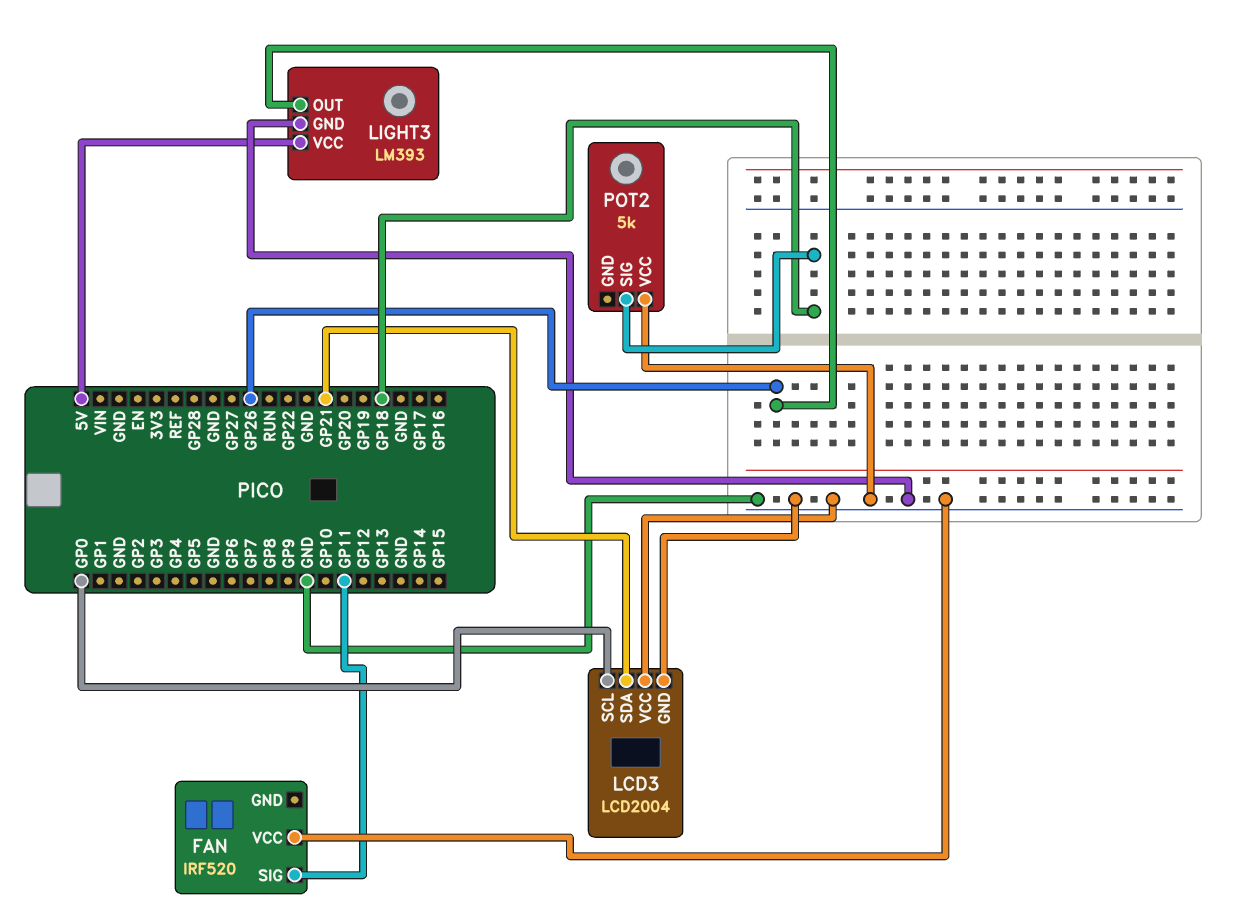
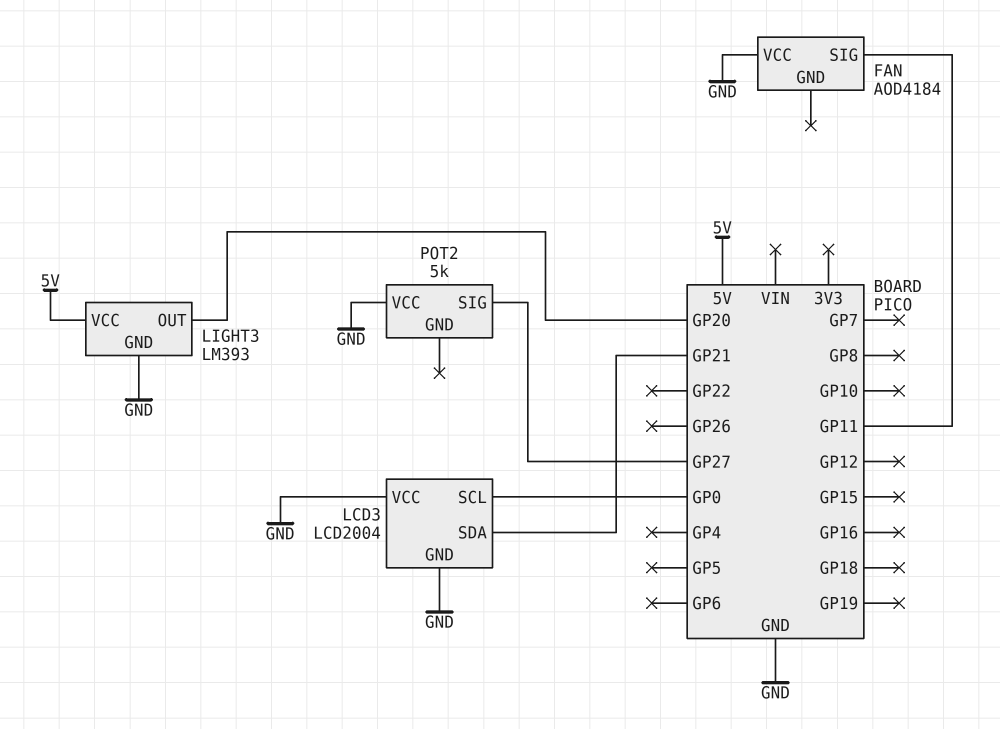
FAN: IRF520 -> AOD4184
LIGHT3 pin OUT: GP26 -> GP20
POT2 pin SIG: GP18 -> GP27

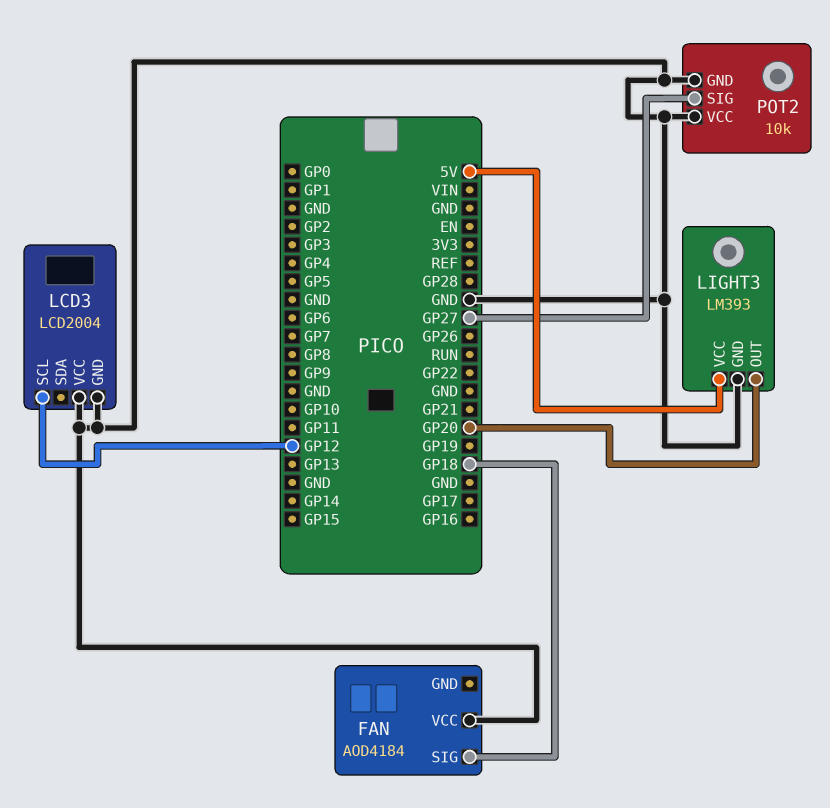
FAN pin SIG: GP11 -> GP18
LCD3 pin SCL: GP0 -> GP12
LCD3 pin SDA: GP21 -> none
POT2: 5k -> 10k
POT2 pin GND: none -> GND

